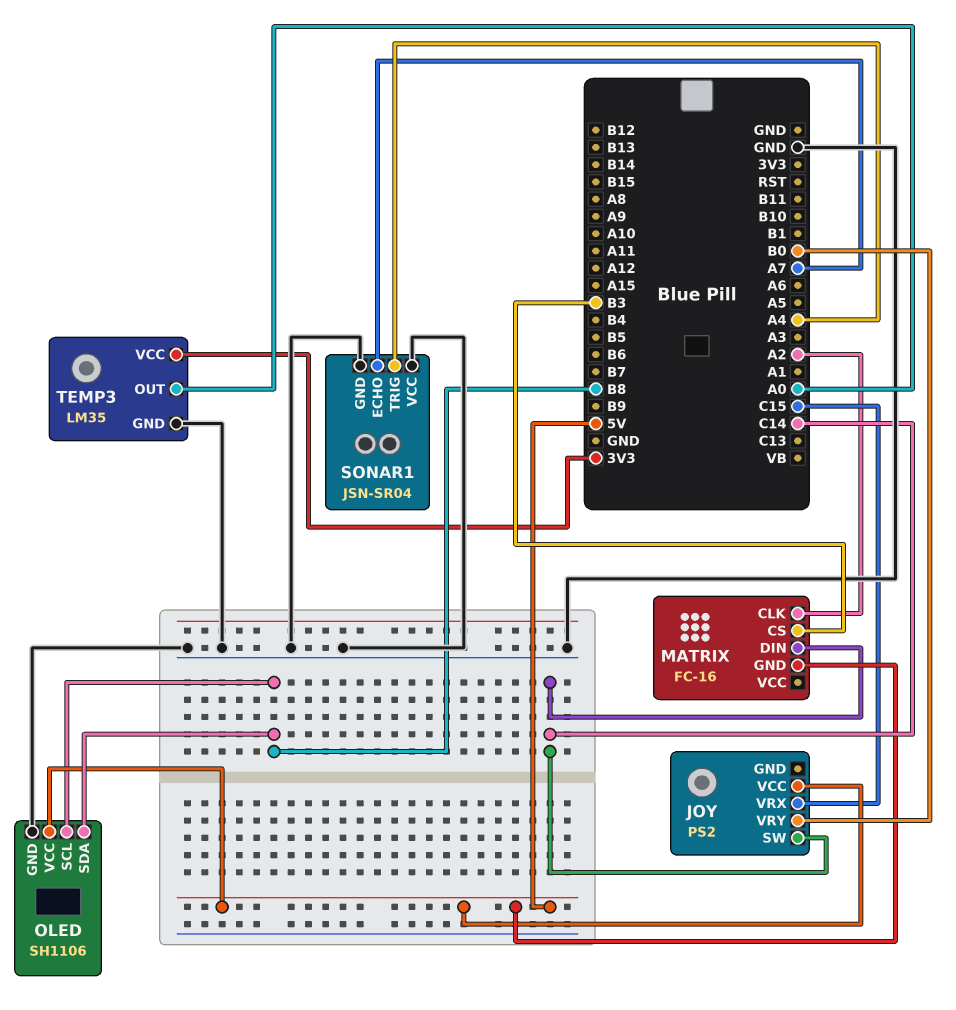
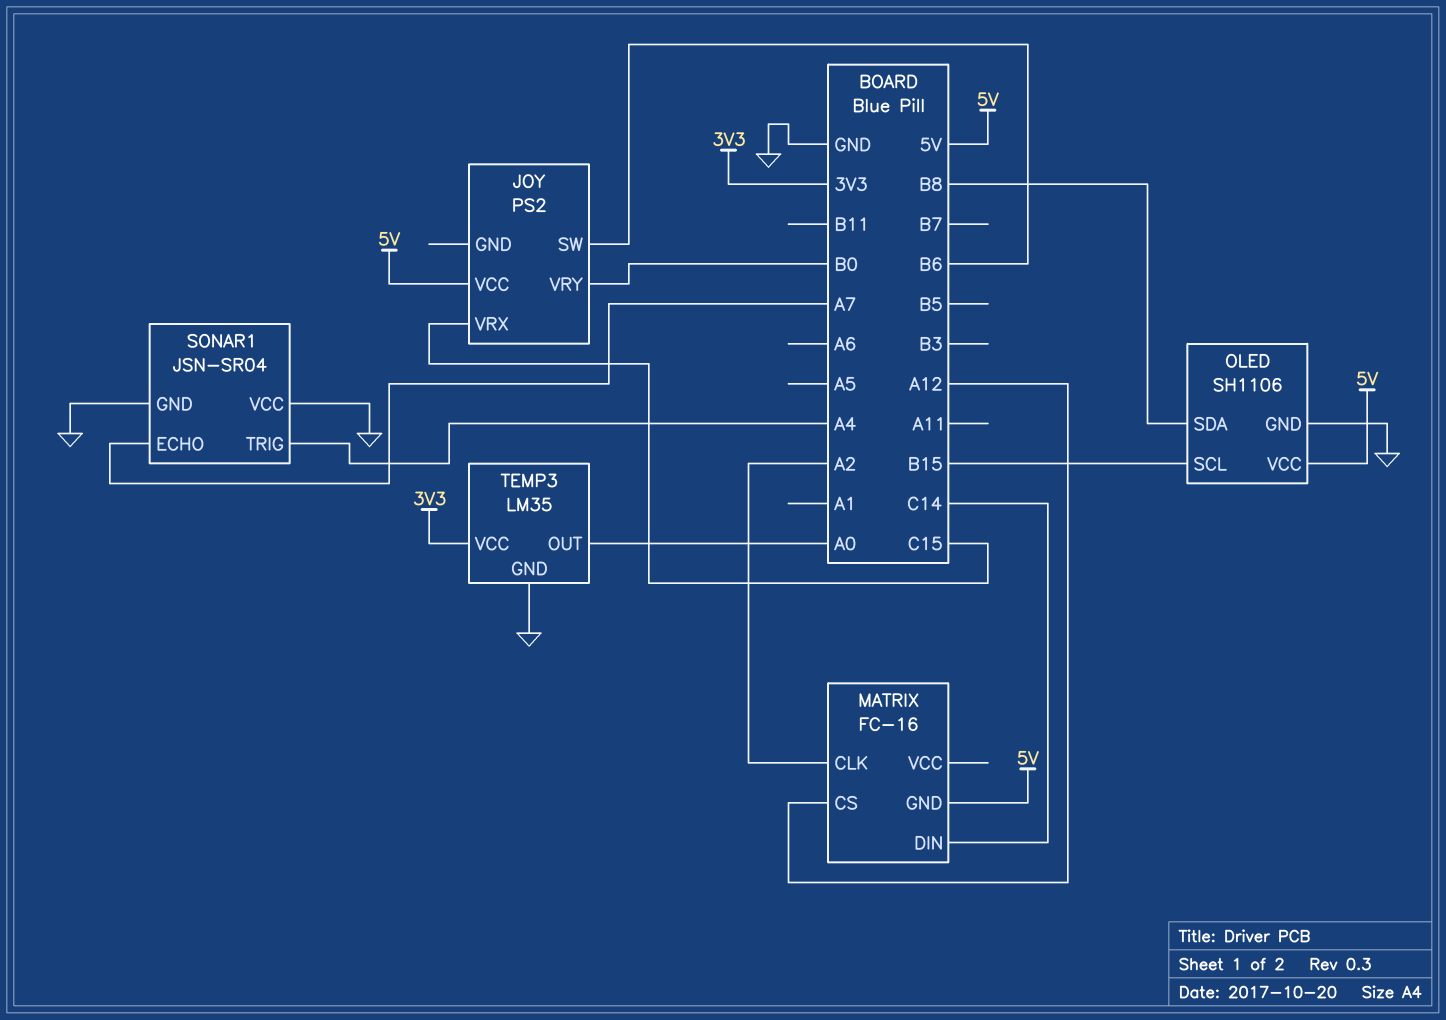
JOY pin SW: C14 -> B6
MATRIX pin CS: B3 -> A12
OLED pin SCL: B8 -> B15

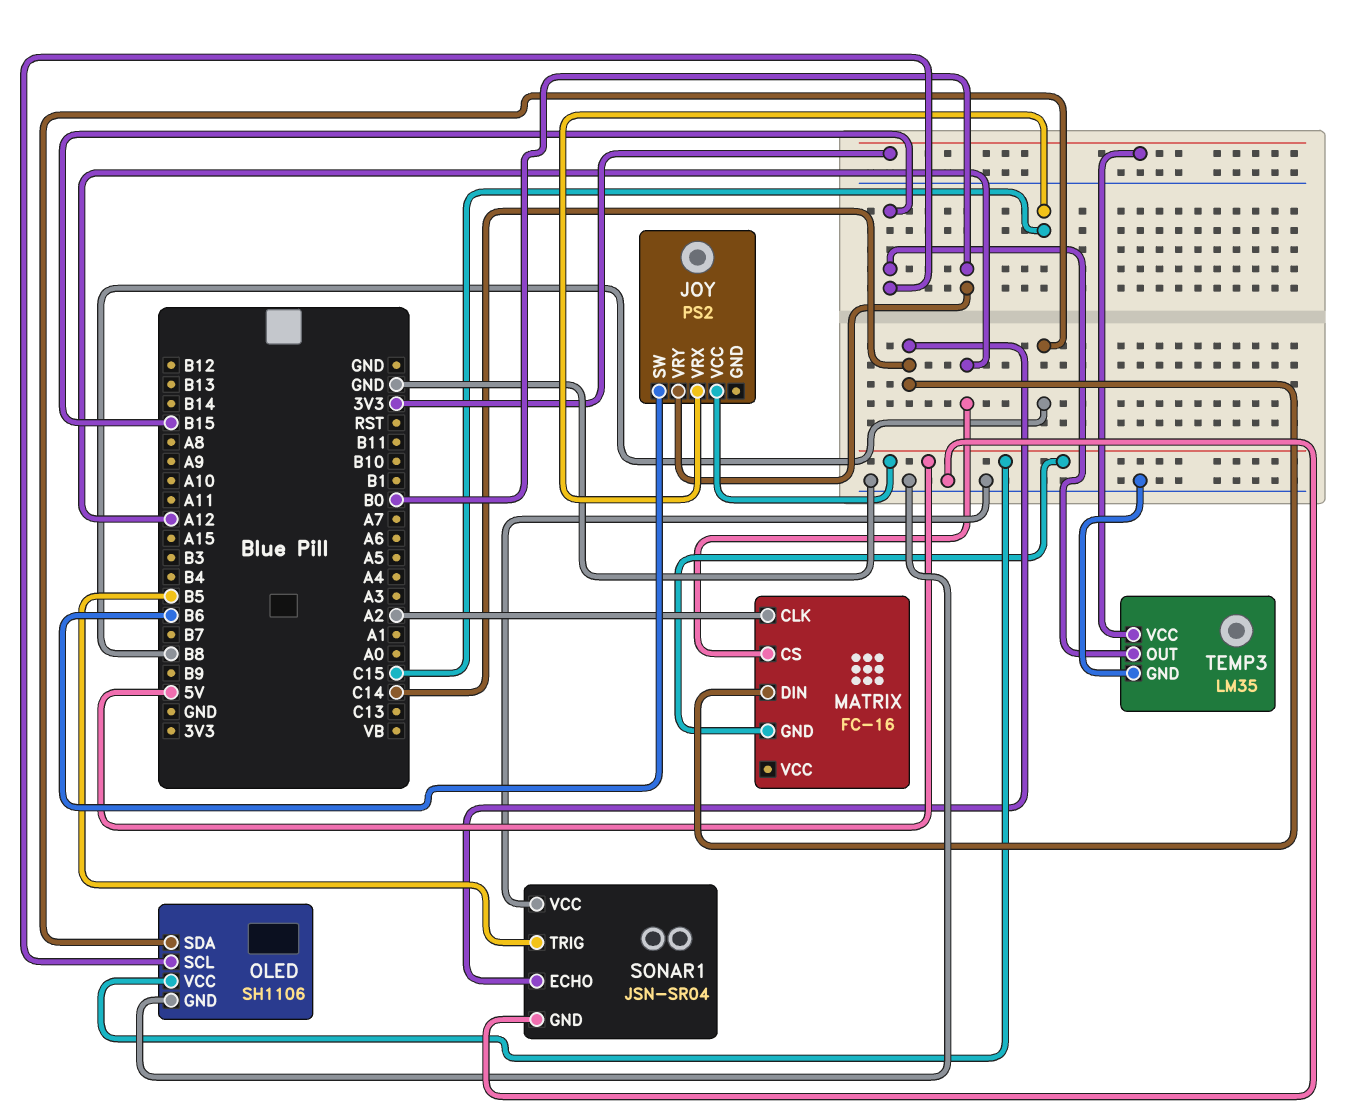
SONAR1 pin ECHO: A7 -> C14
SONAR1 pin TRIG: A4 -> B5
TEMP3 pin OUT: A0 -> B15

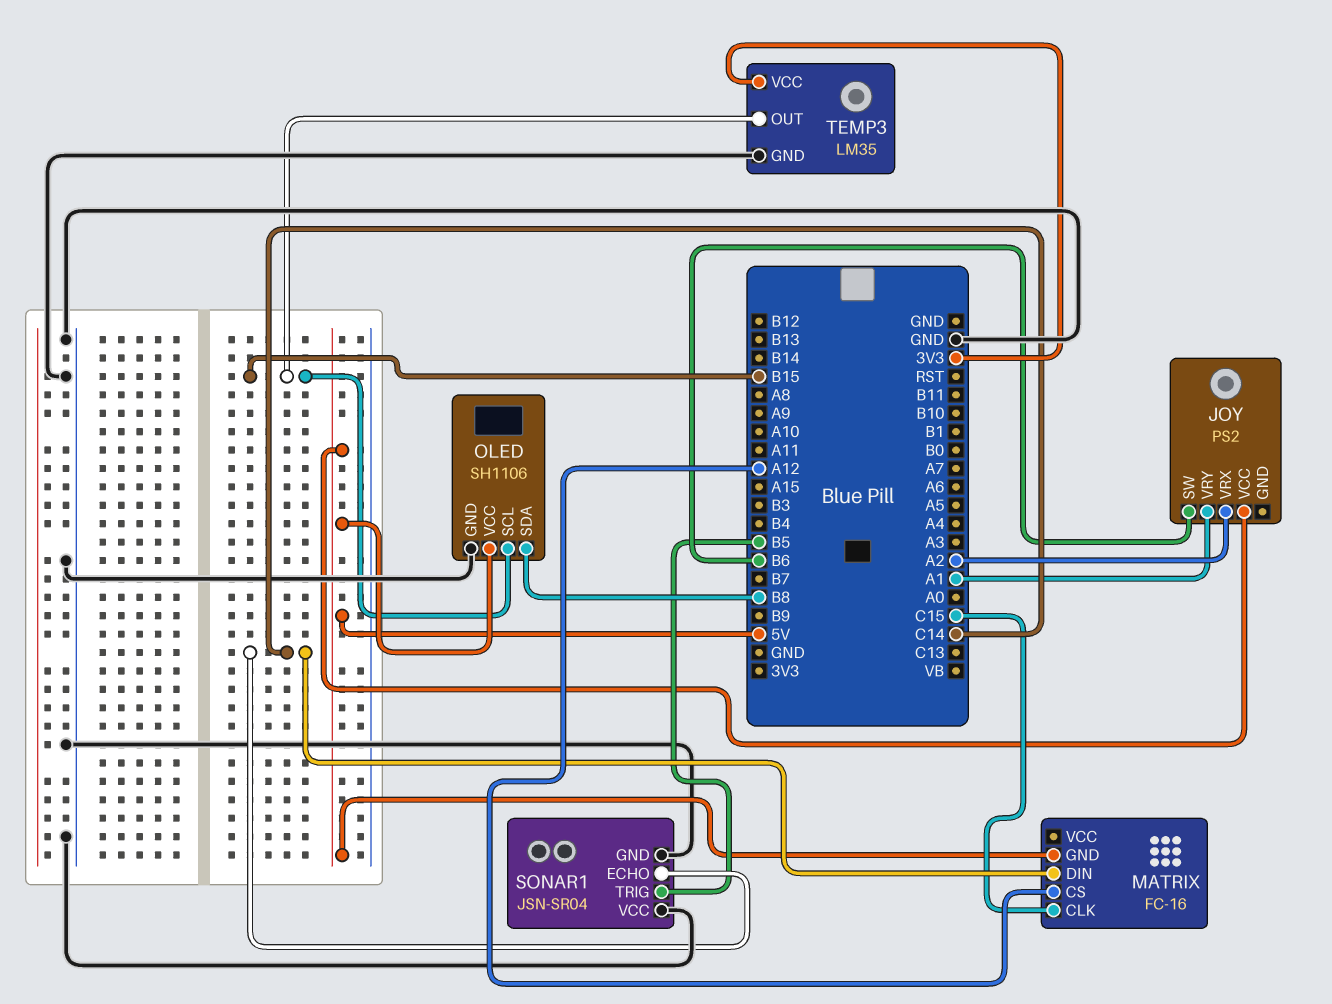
JOY pin VRX: C15 -> A2
JOY pin VRY: B0 -> A1
MATRIX pin CLK: A2 -> C15

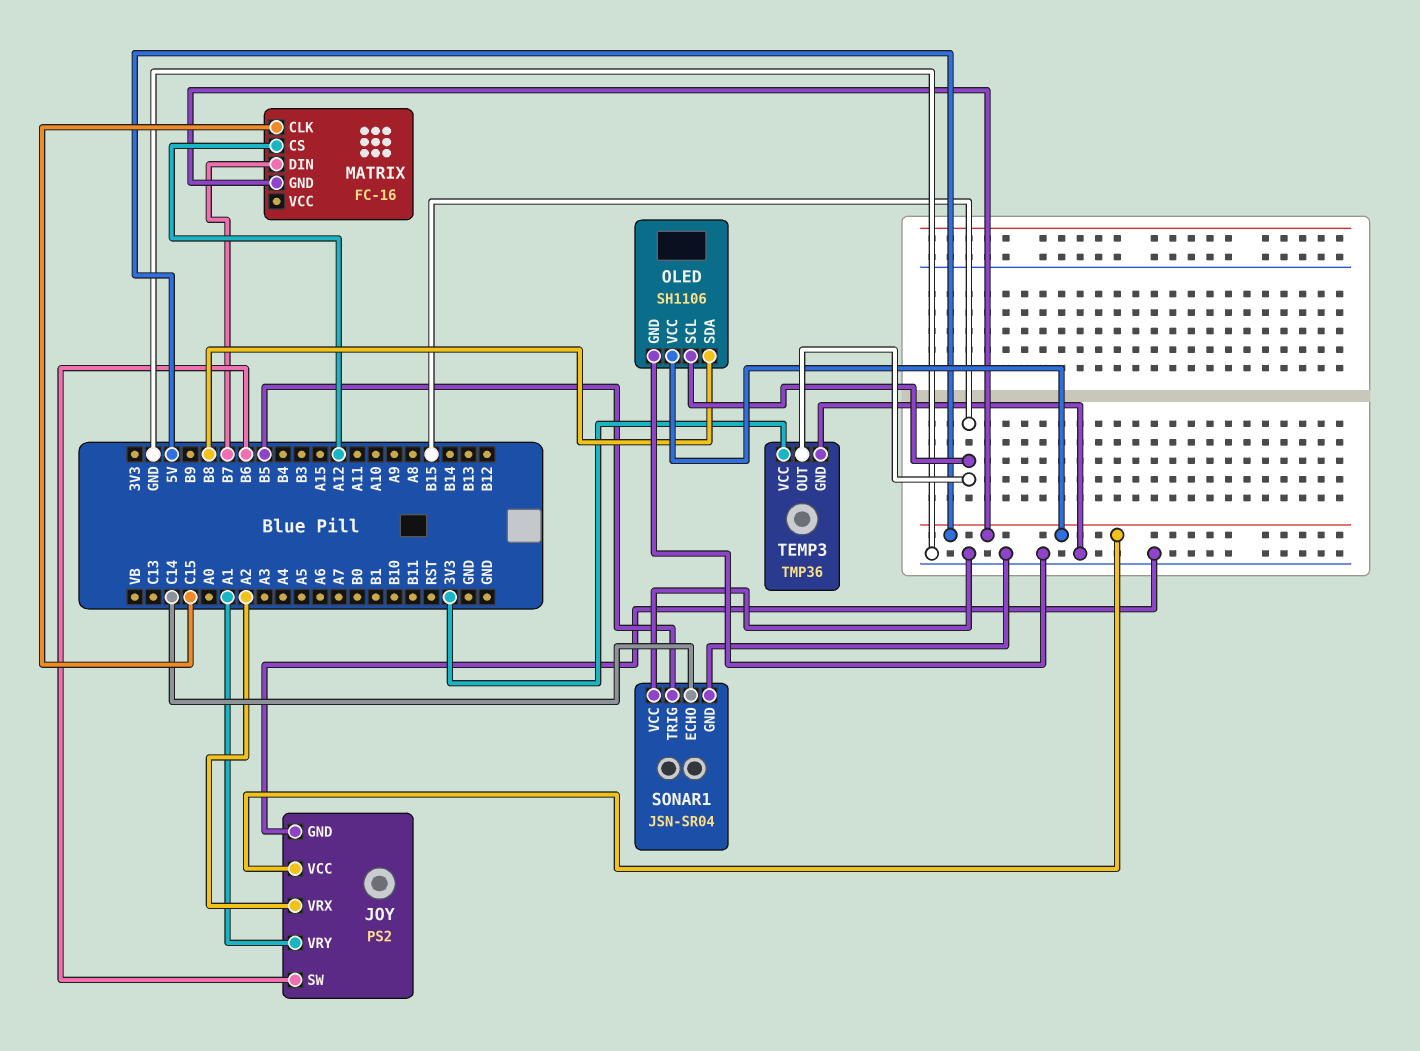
JOY pin GND: none -> GND
MATRIX pin DIN: C14 -> B7
TEMP3: LM35 -> TMP36

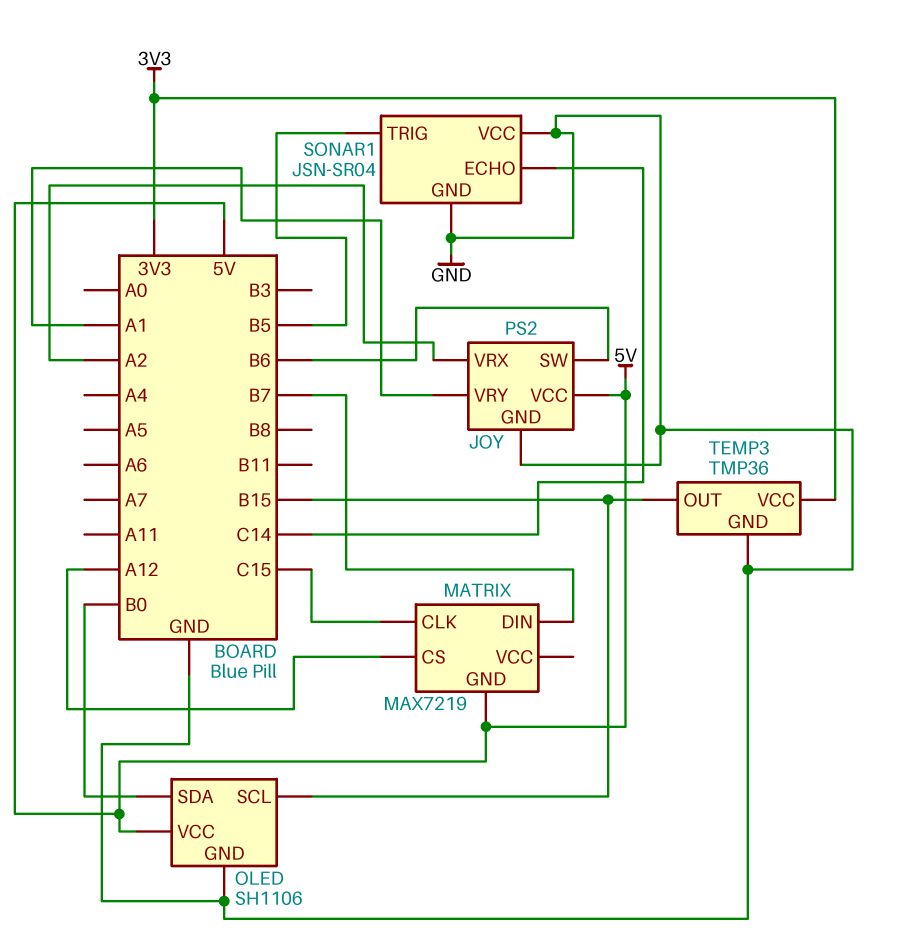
MATRIX: FC-16 -> MAX7219
OLED pin SDA: B8 -> B0

